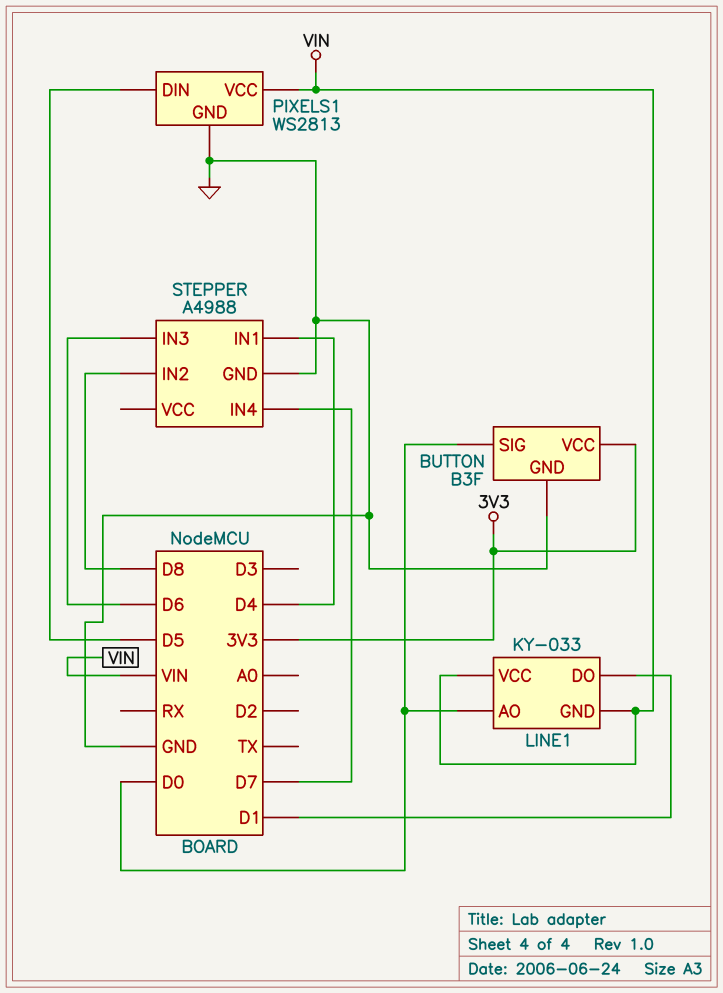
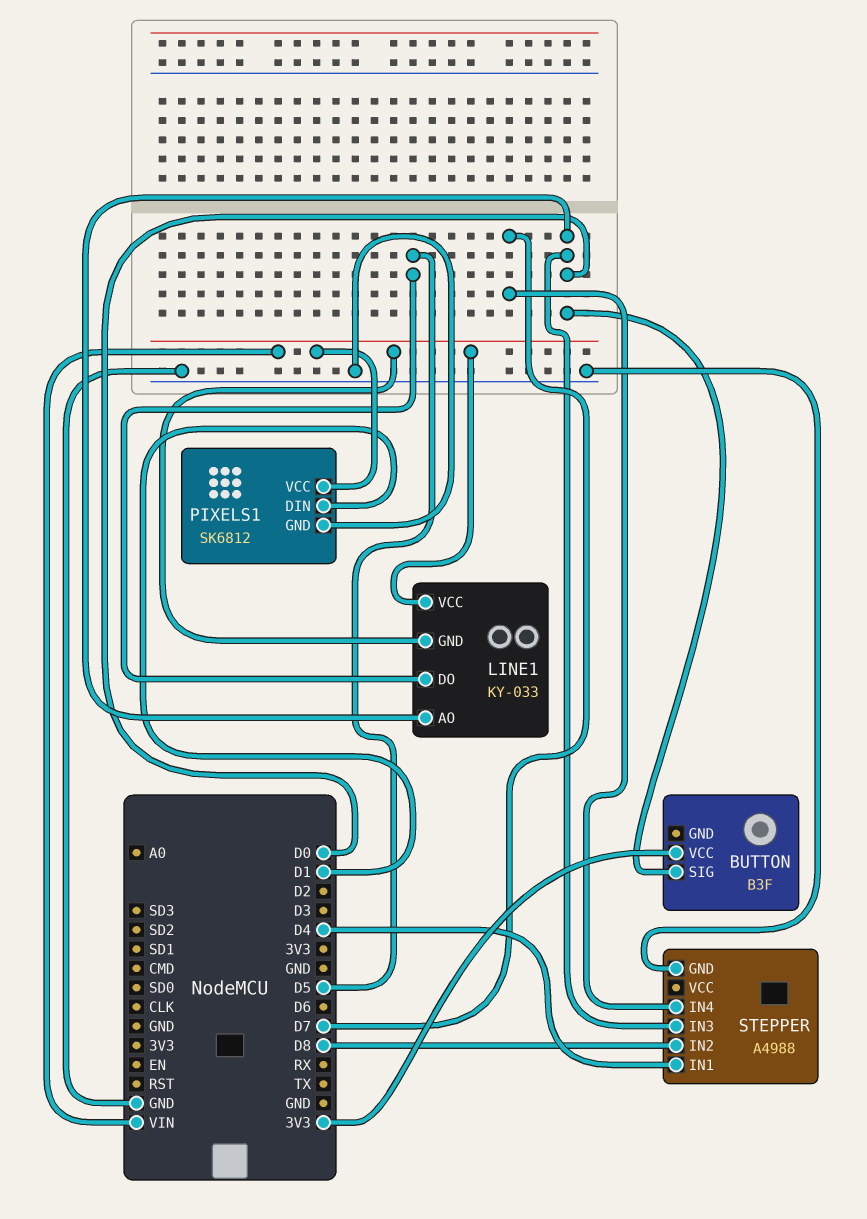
BUTTON pin GND: GND -> none
LINE1 pin DO: D1 -> D5
PIXELS1: WS2813 -> SK6812
PIXELS1 pin DIN: D5 -> D1
STEPPER pin IN3: D6 -> D0

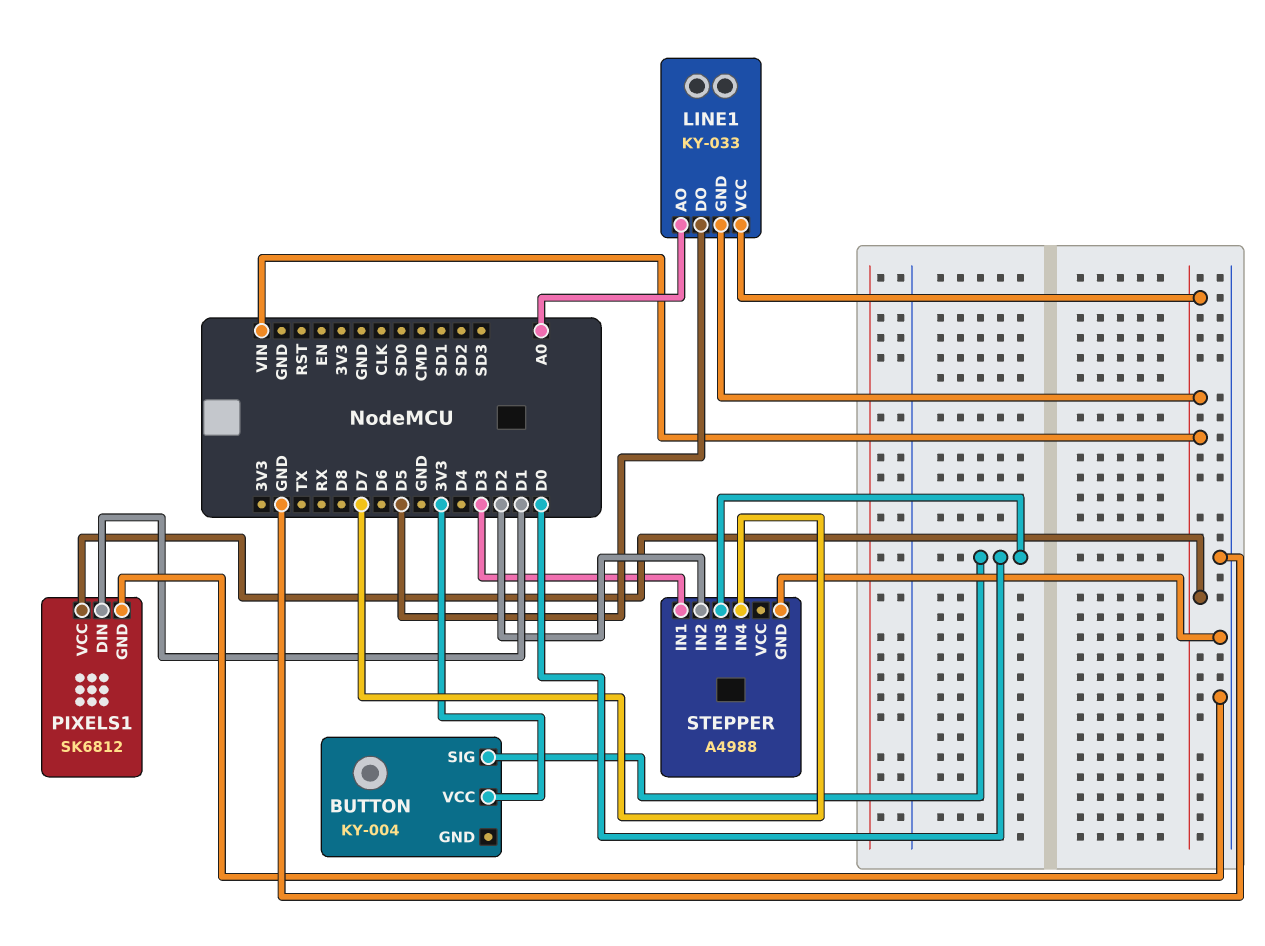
BUTTON: B3F -> KY-004
LINE1 pin AO: D0 -> A0
STEPPER pin IN1: D4 -> D3
STEPPER pin IN2: D8 -> D2

